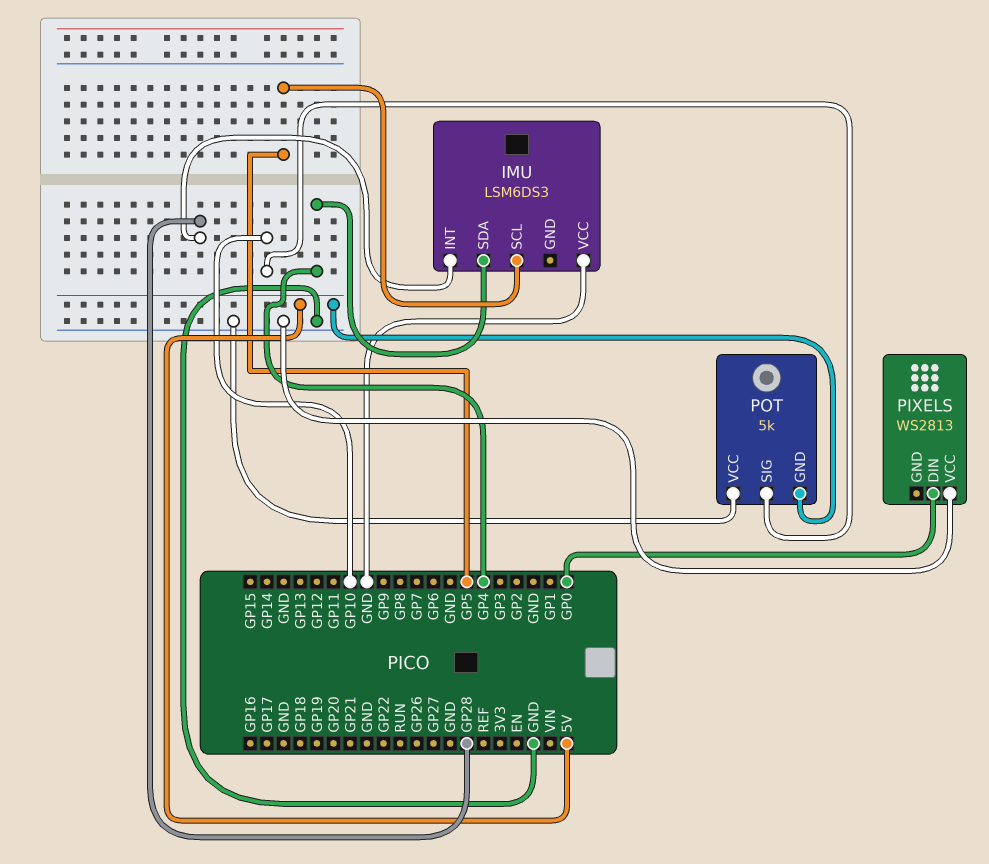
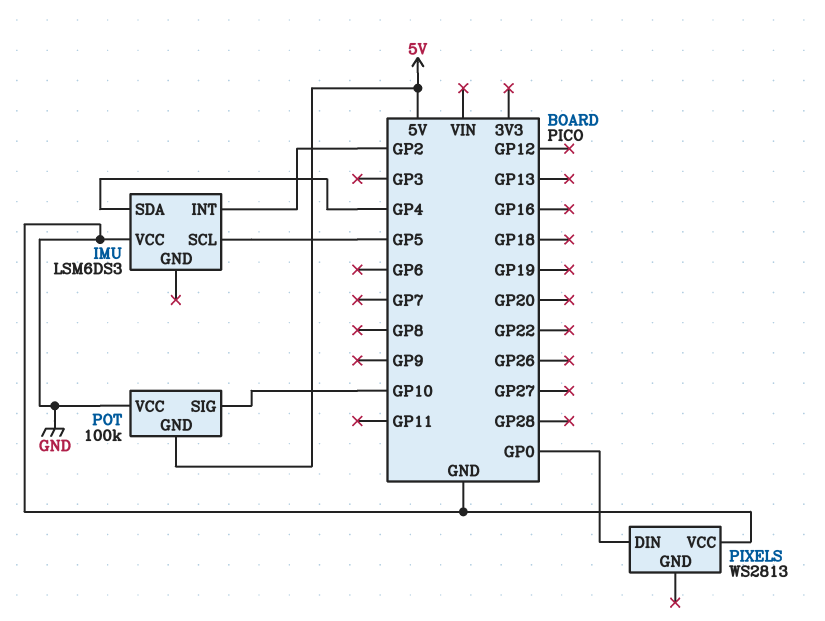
IMU pin INT: GP28 -> GP2
POT: 5k -> 100k

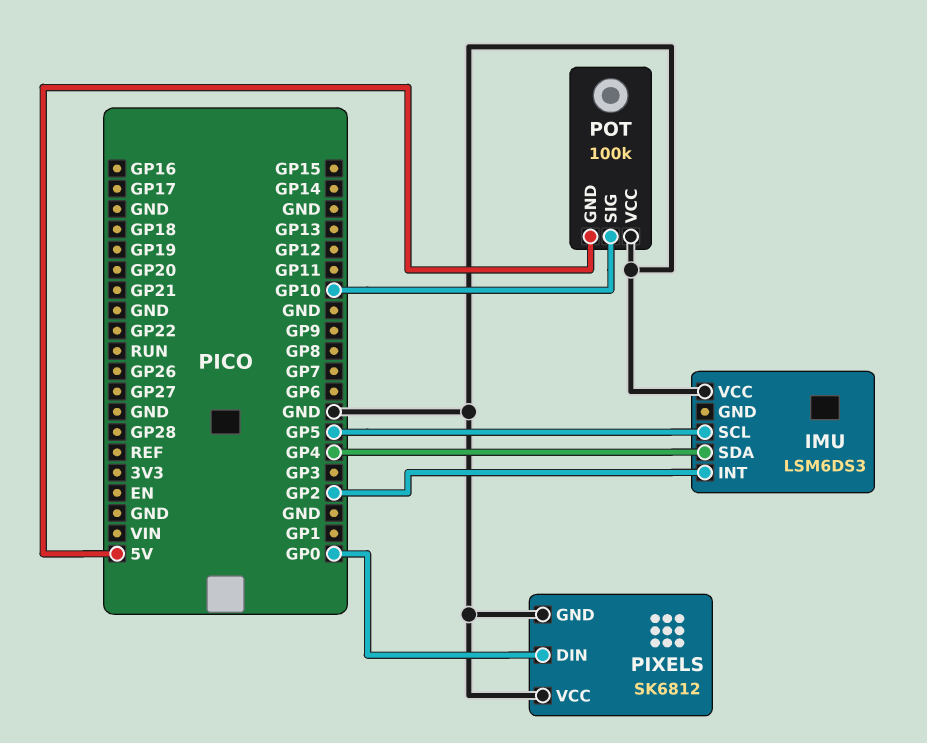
PIXELS: WS2813 -> SK6812
PIXELS pin GND: none -> GND

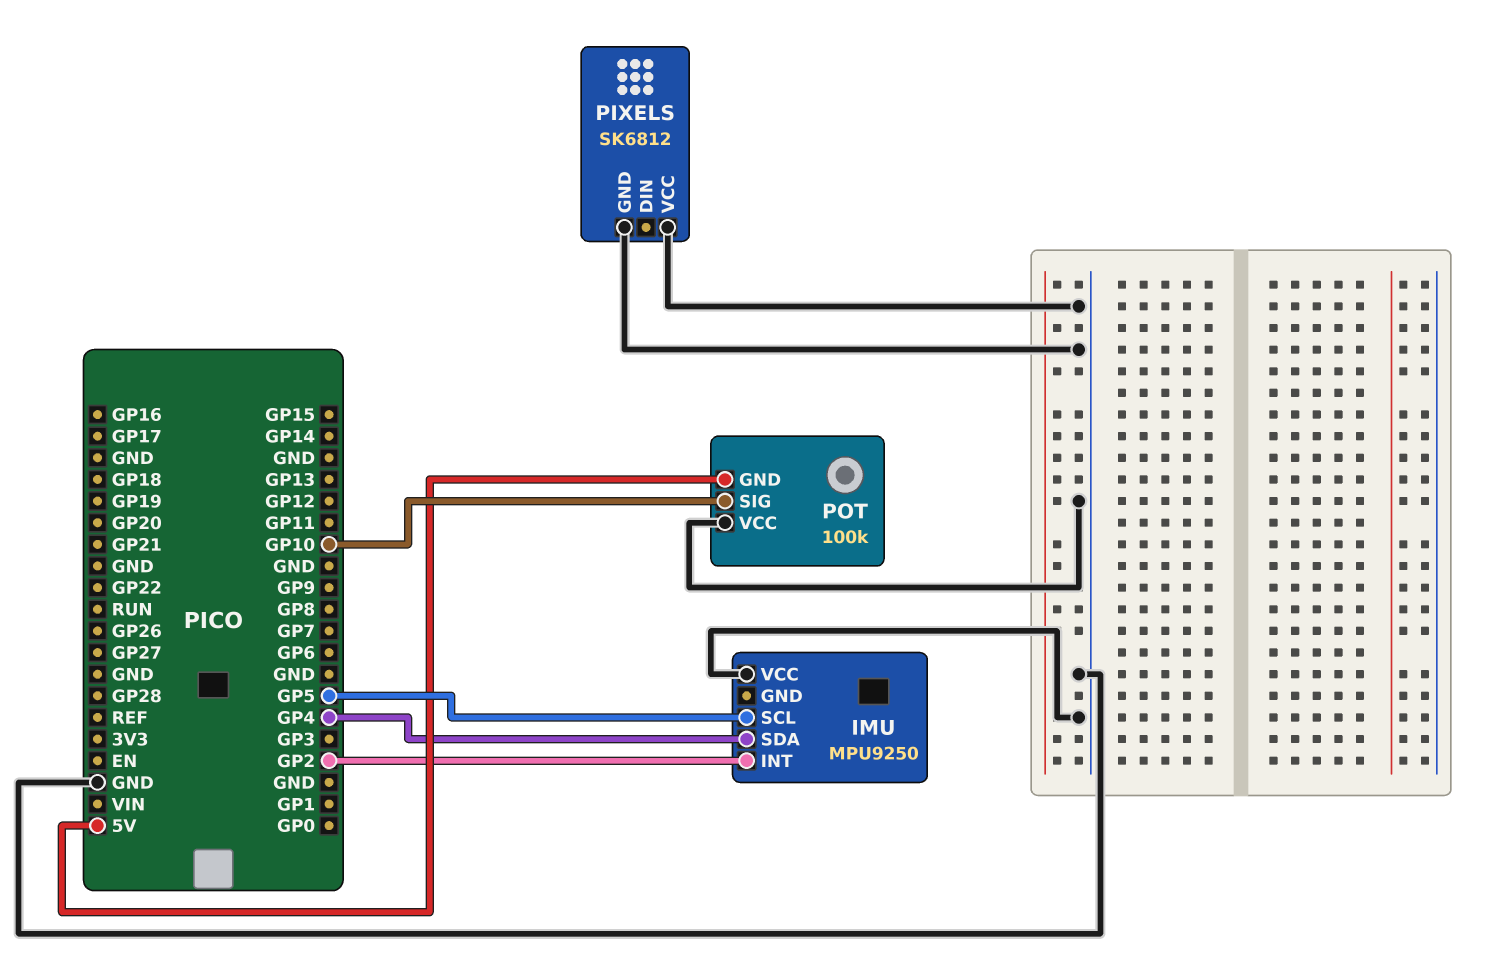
IMU: LSM6DS3 -> MPU9250
PIXELS pin DIN: GP0 -> none

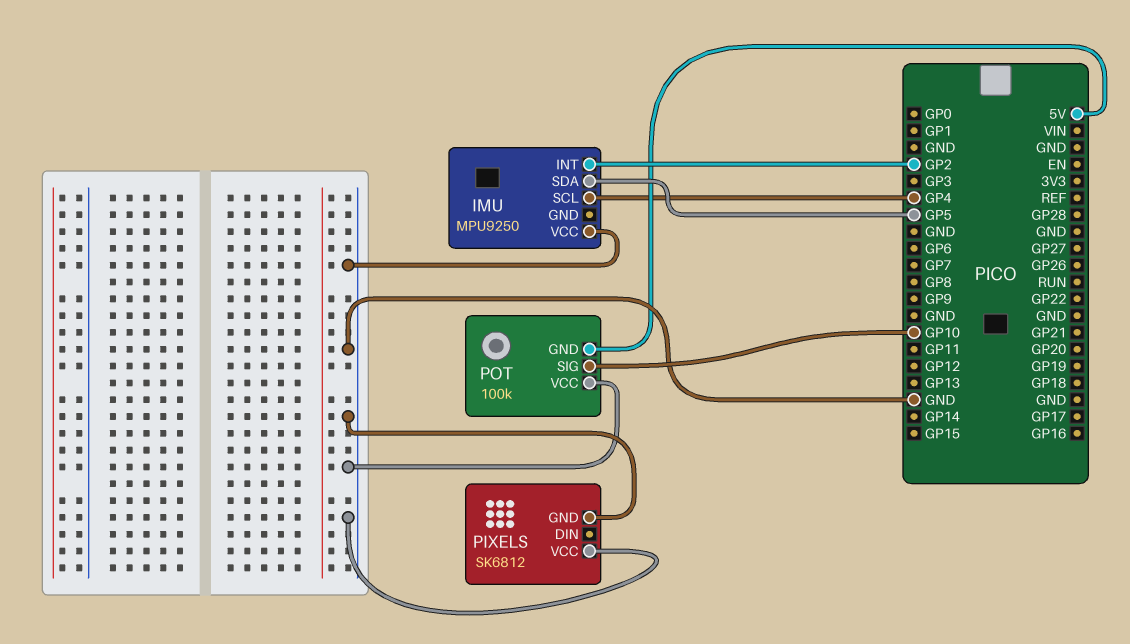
IMU pin SCL: GP5 -> GP4
IMU pin SDA: GP4 -> GP5

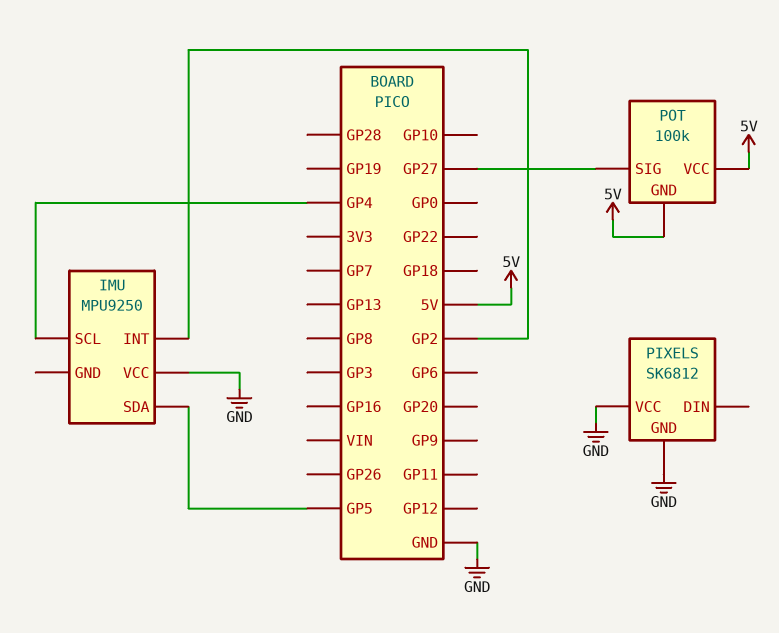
POT pin SIG: GP10 -> GP27
POT pin VCC: GND -> 5V

